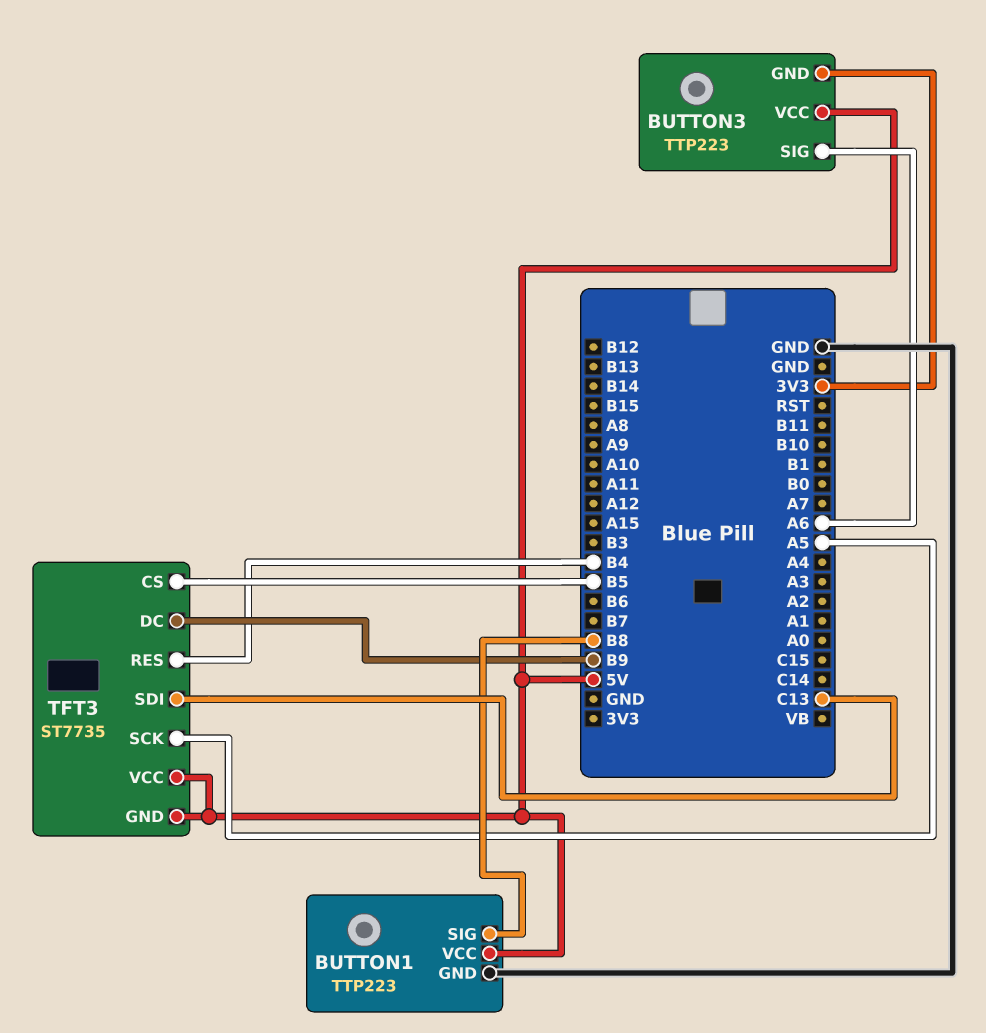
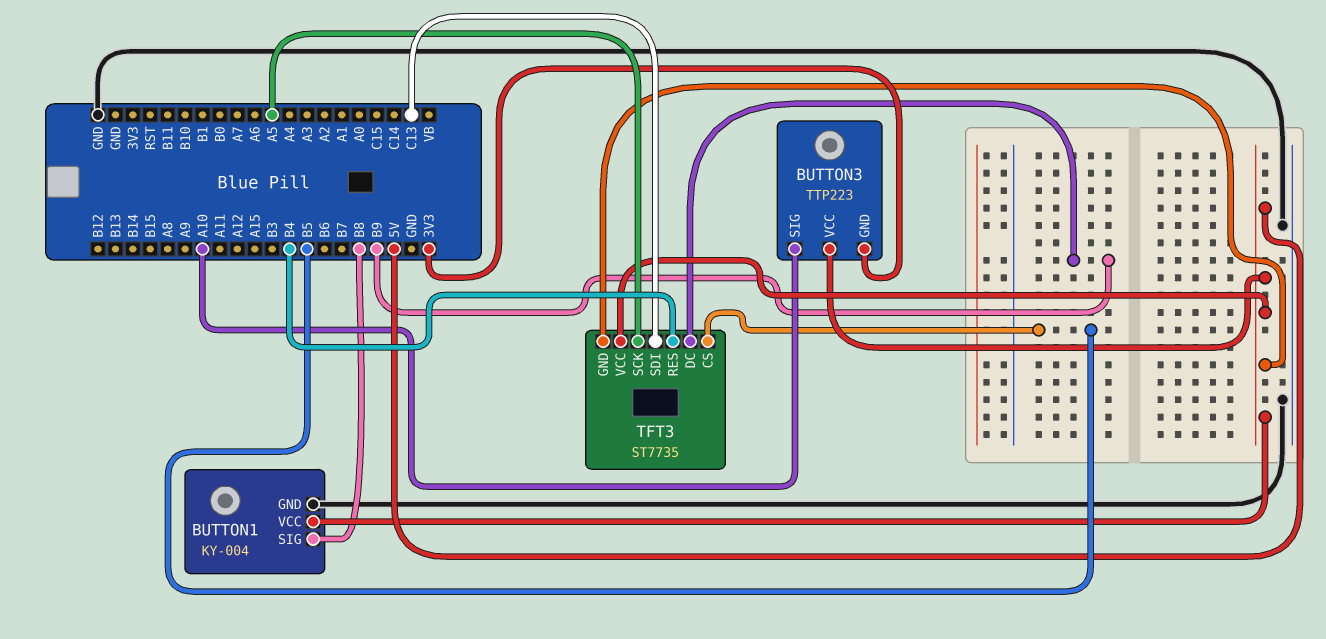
BUTTON1: TTP223 -> KY-004
BUTTON3 pin SIG: A6 -> A10

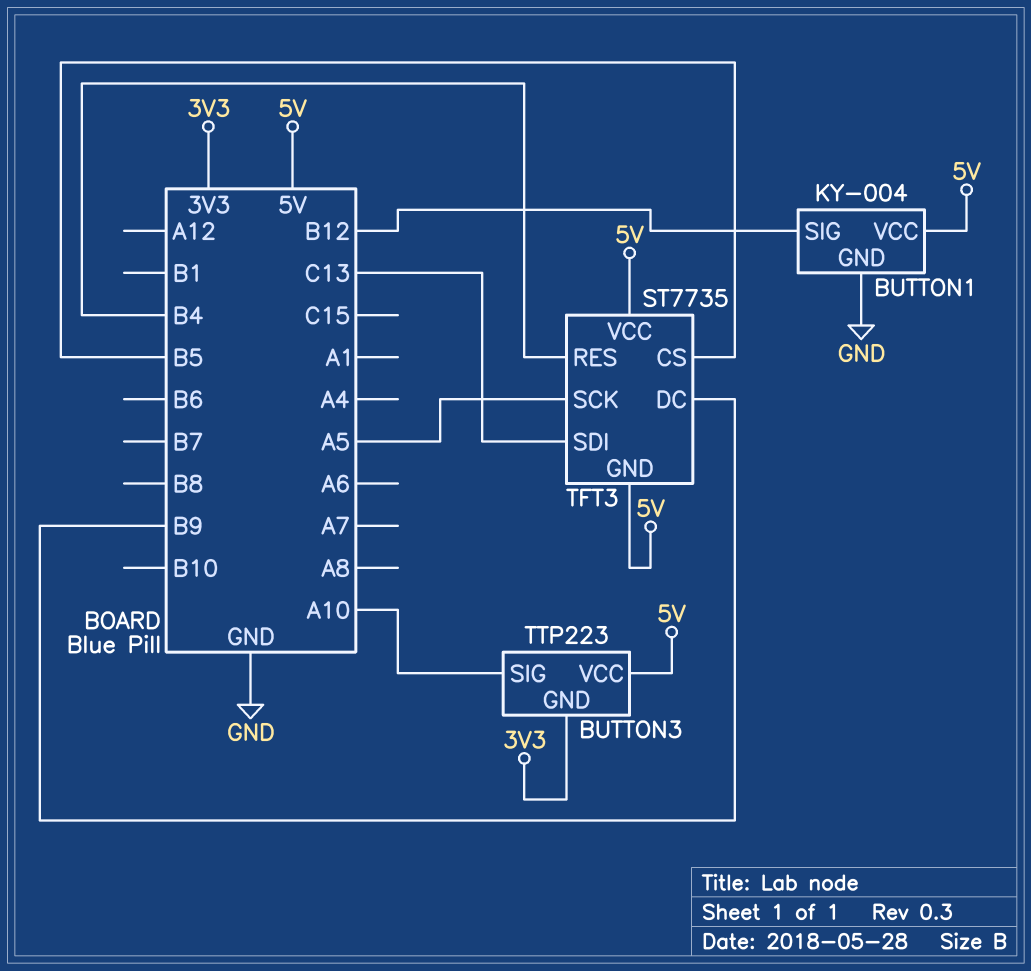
BUTTON1 pin SIG: B8 -> B12

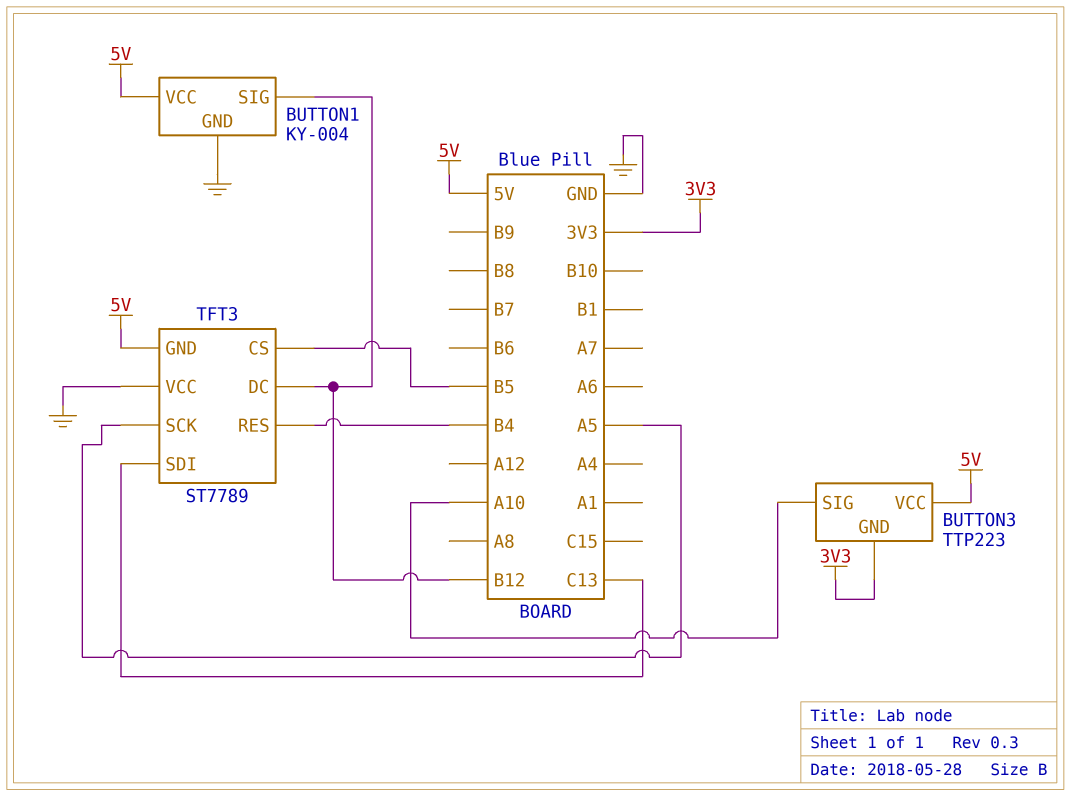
TFT3: ST7735 -> ST7789
TFT3 pin DC: B9 -> B12
TFT3 pin VCC: 5V -> GND

